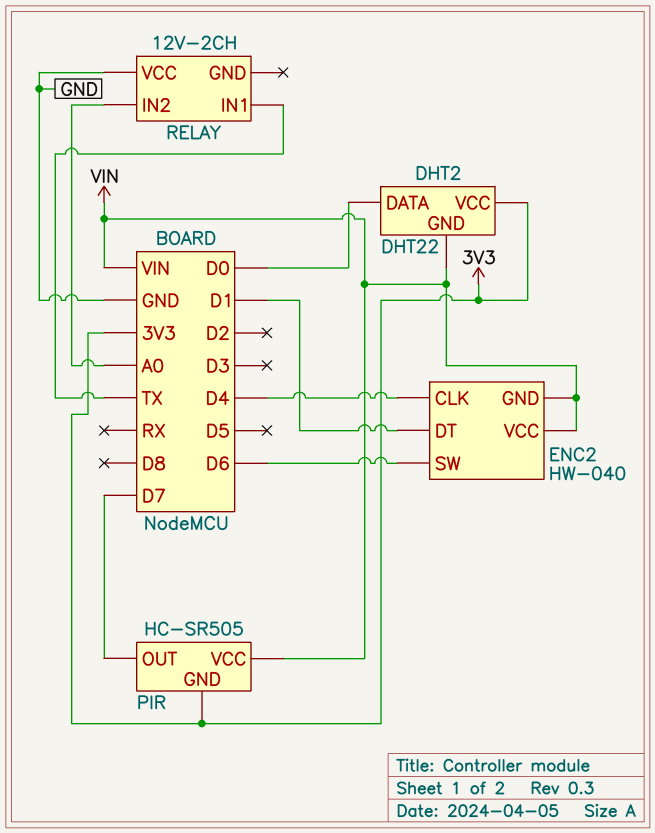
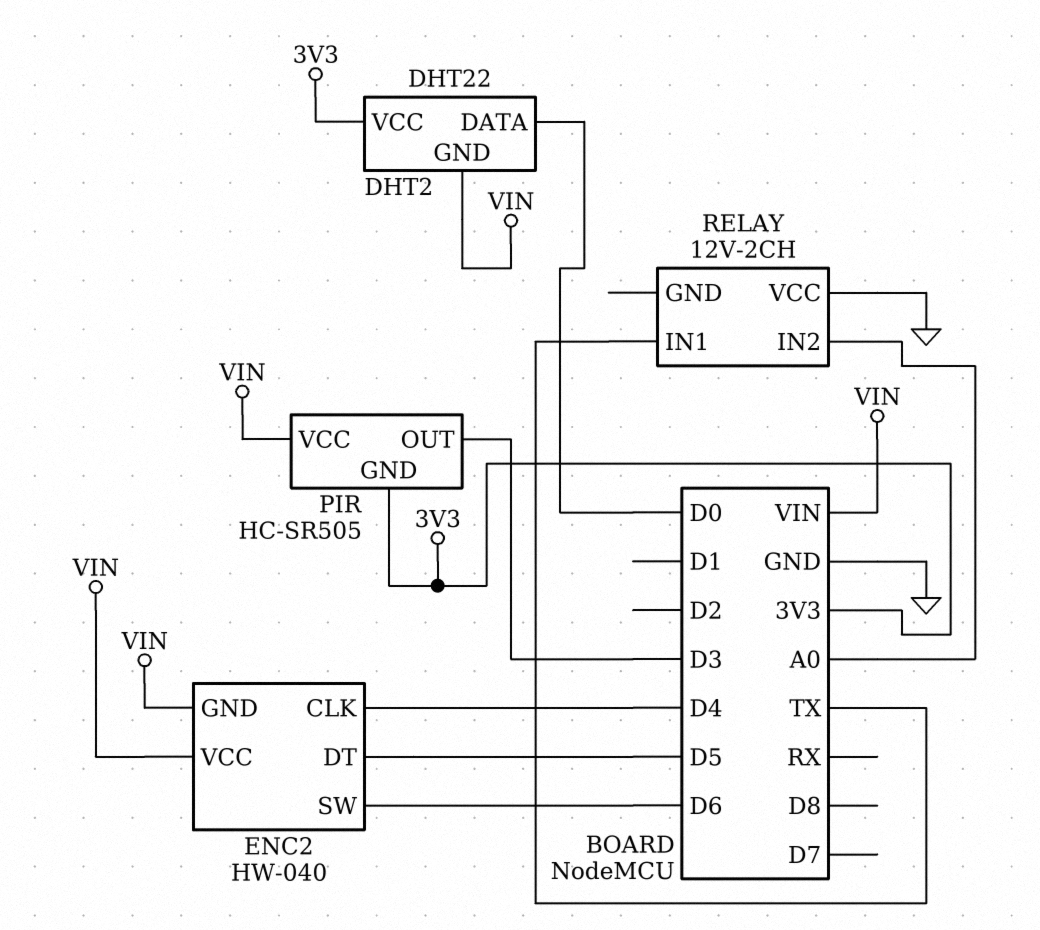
ENC2 pin DT: D1 -> D5
PIR pin OUT: D7 -> D3

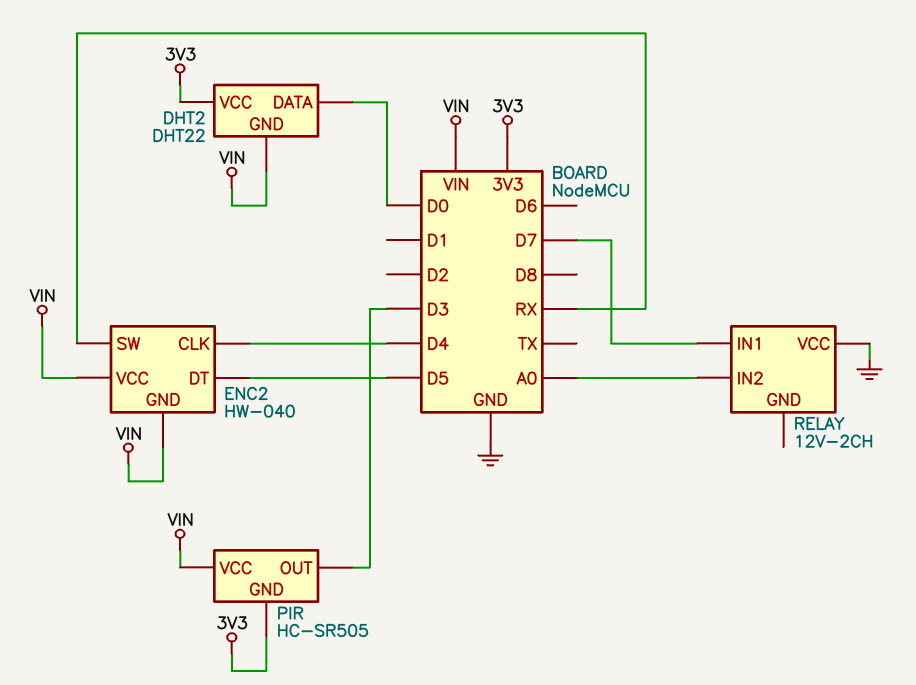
ENC2 pin SW: D6 -> RX
RELAY pin IN1: TX -> D7

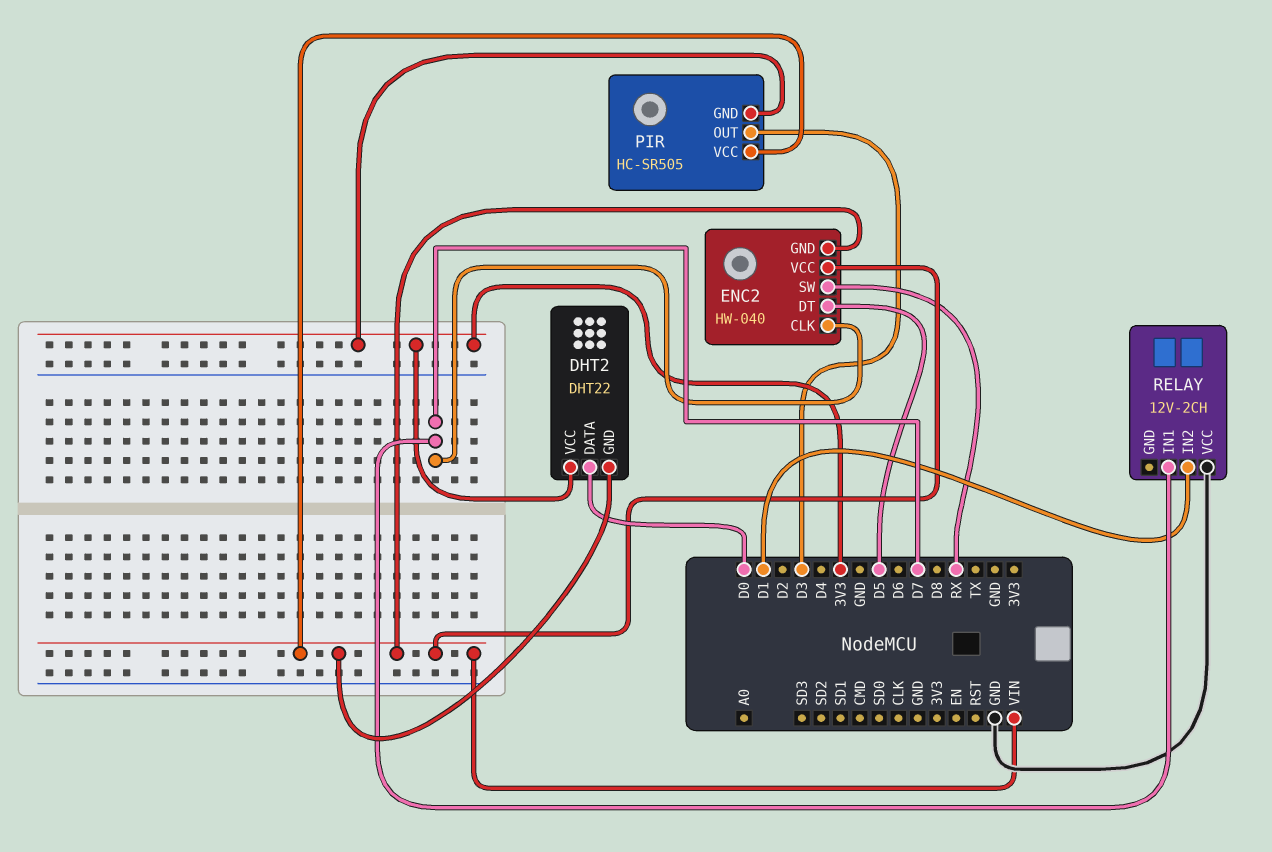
ENC2 pin CLK: D4 -> D7
RELAY pin IN2: A0 -> D1

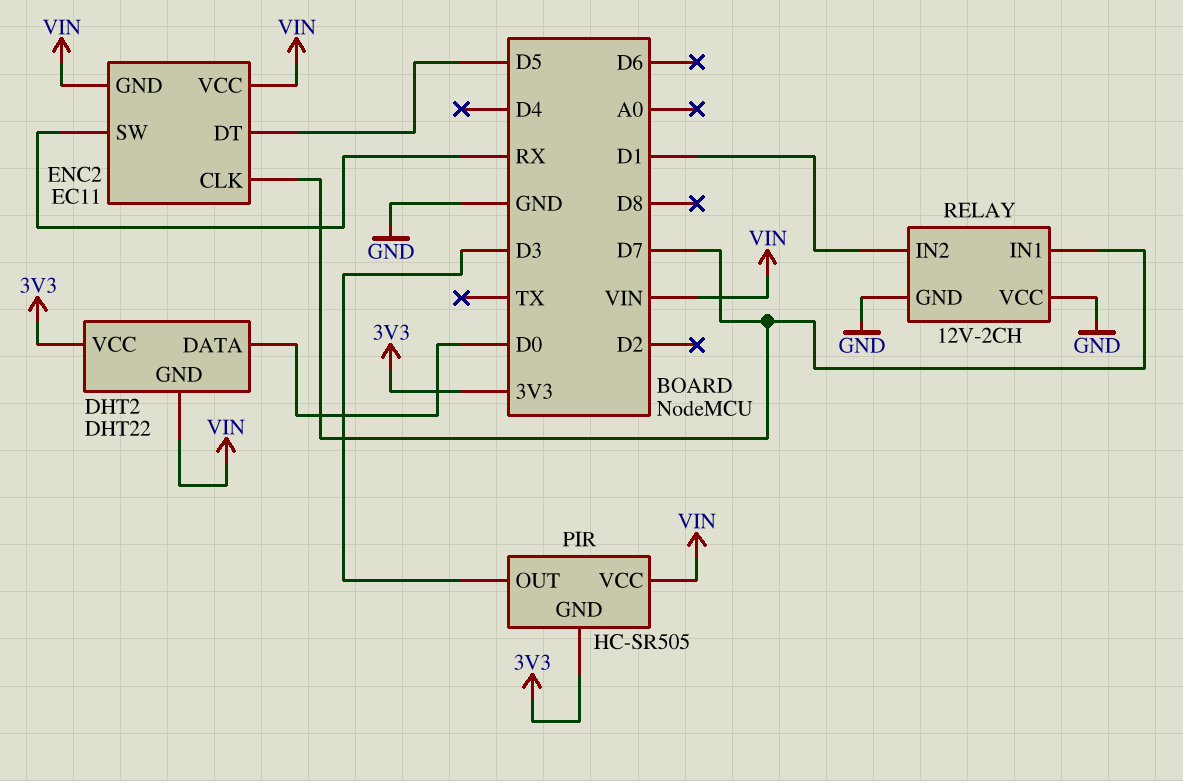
ENC2: HW-040 -> EC11
RELAY pin GND: none -> GND

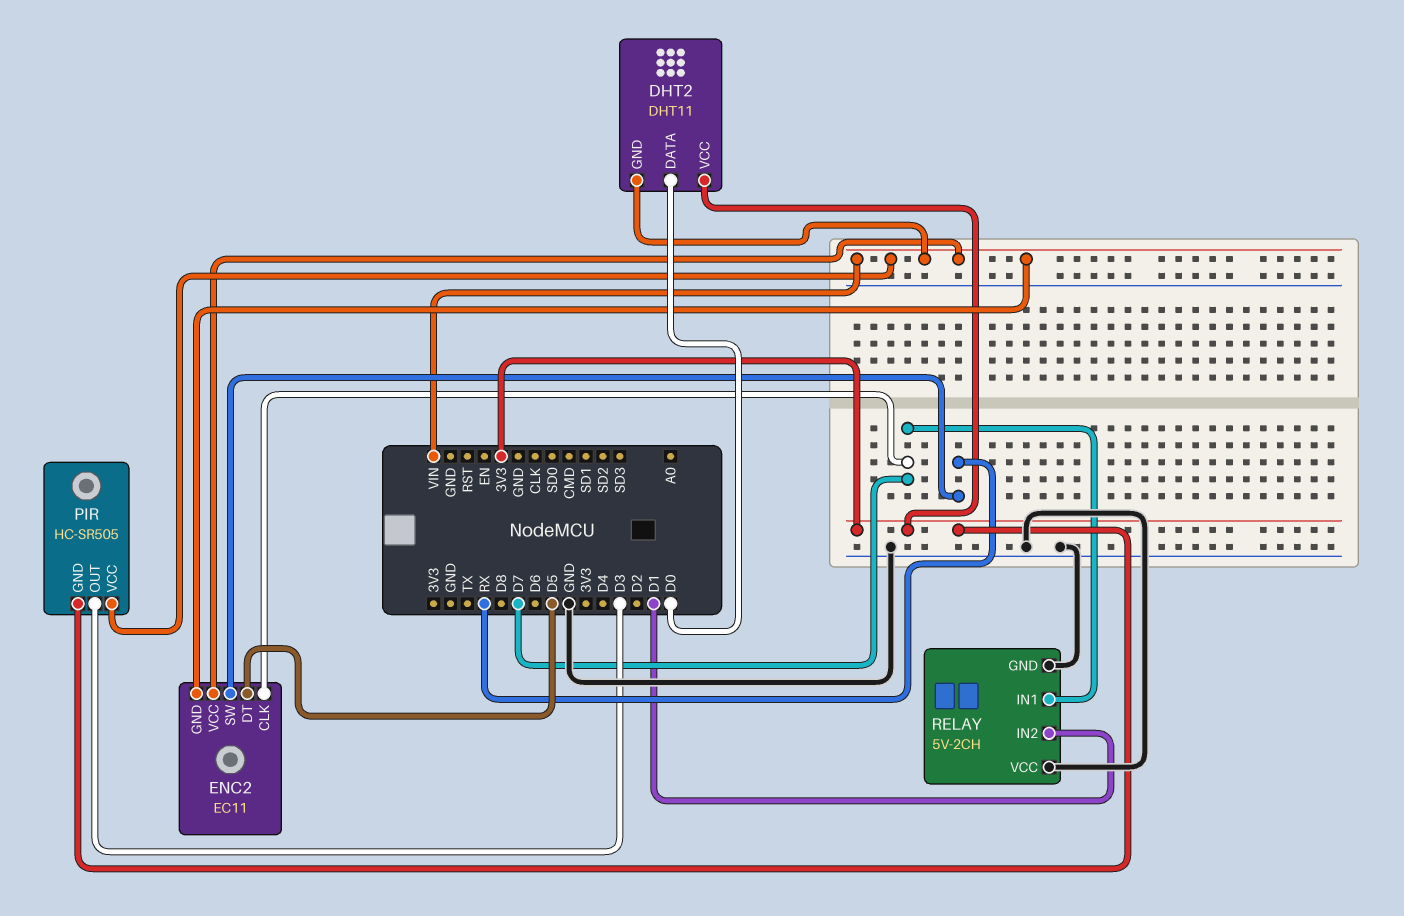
DHT2: DHT22 -> DHT11
RELAY: 12V-2CH -> 5V-2CH

